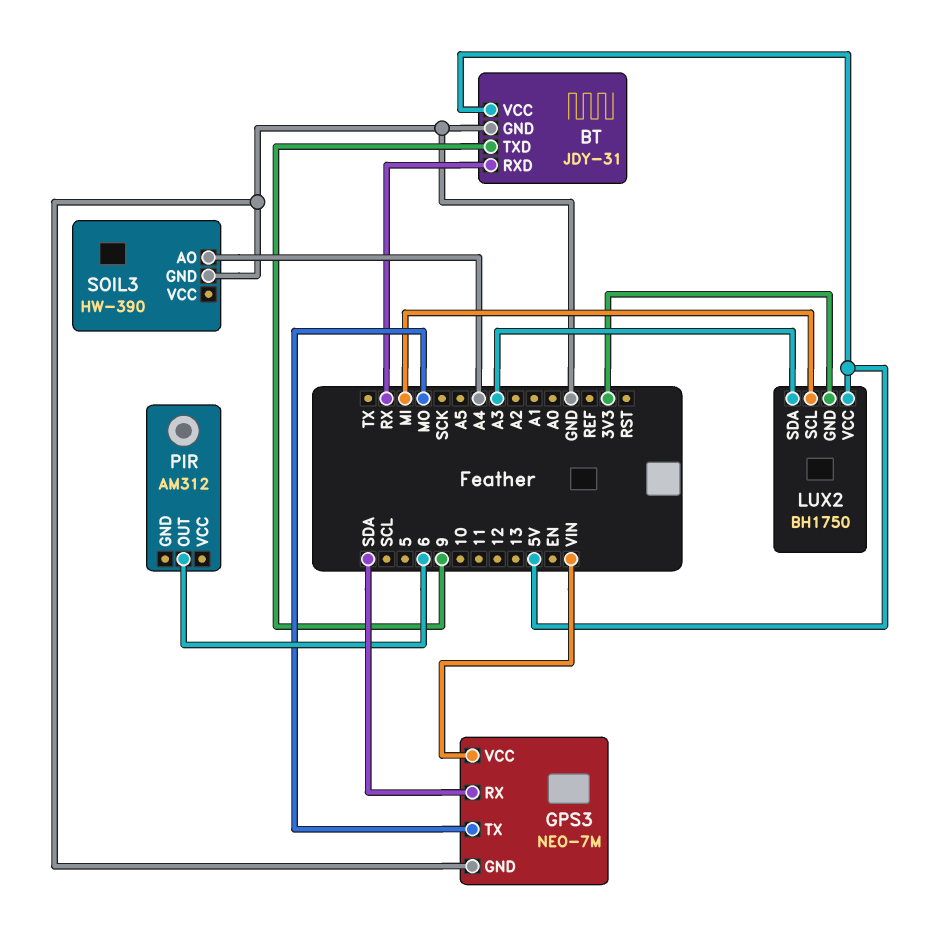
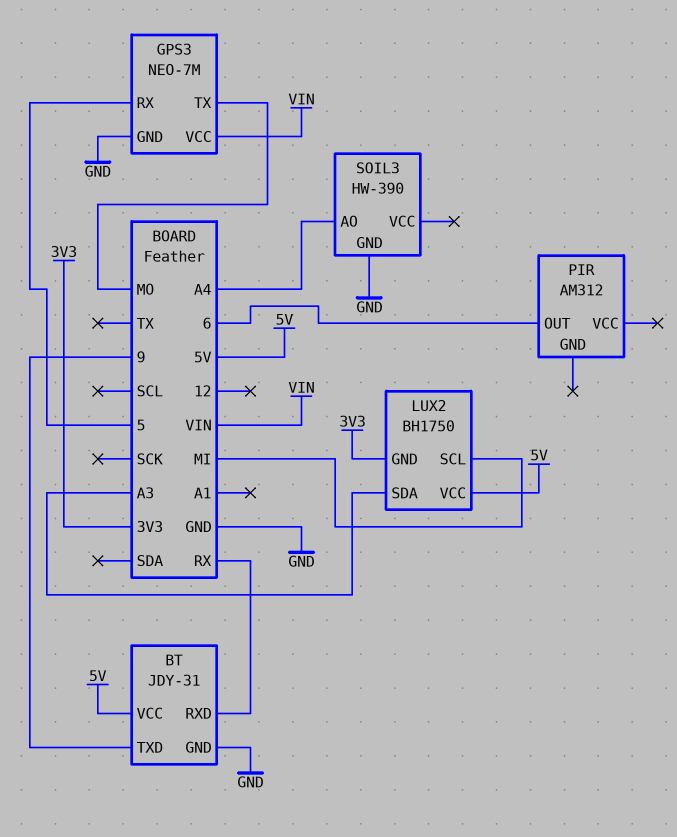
GPS3 pin RX: SDA -> 5

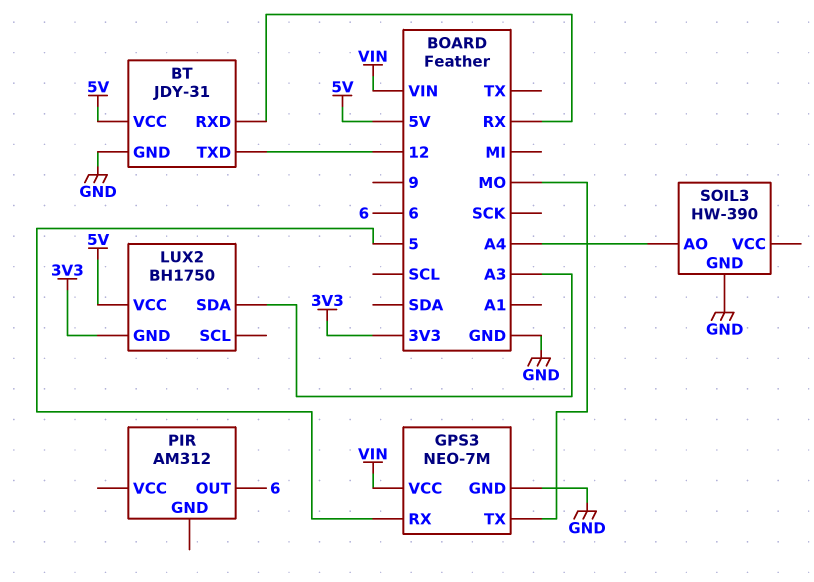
BT pin TXD: 9 -> 12
LUX2 pin SCL: MI -> none

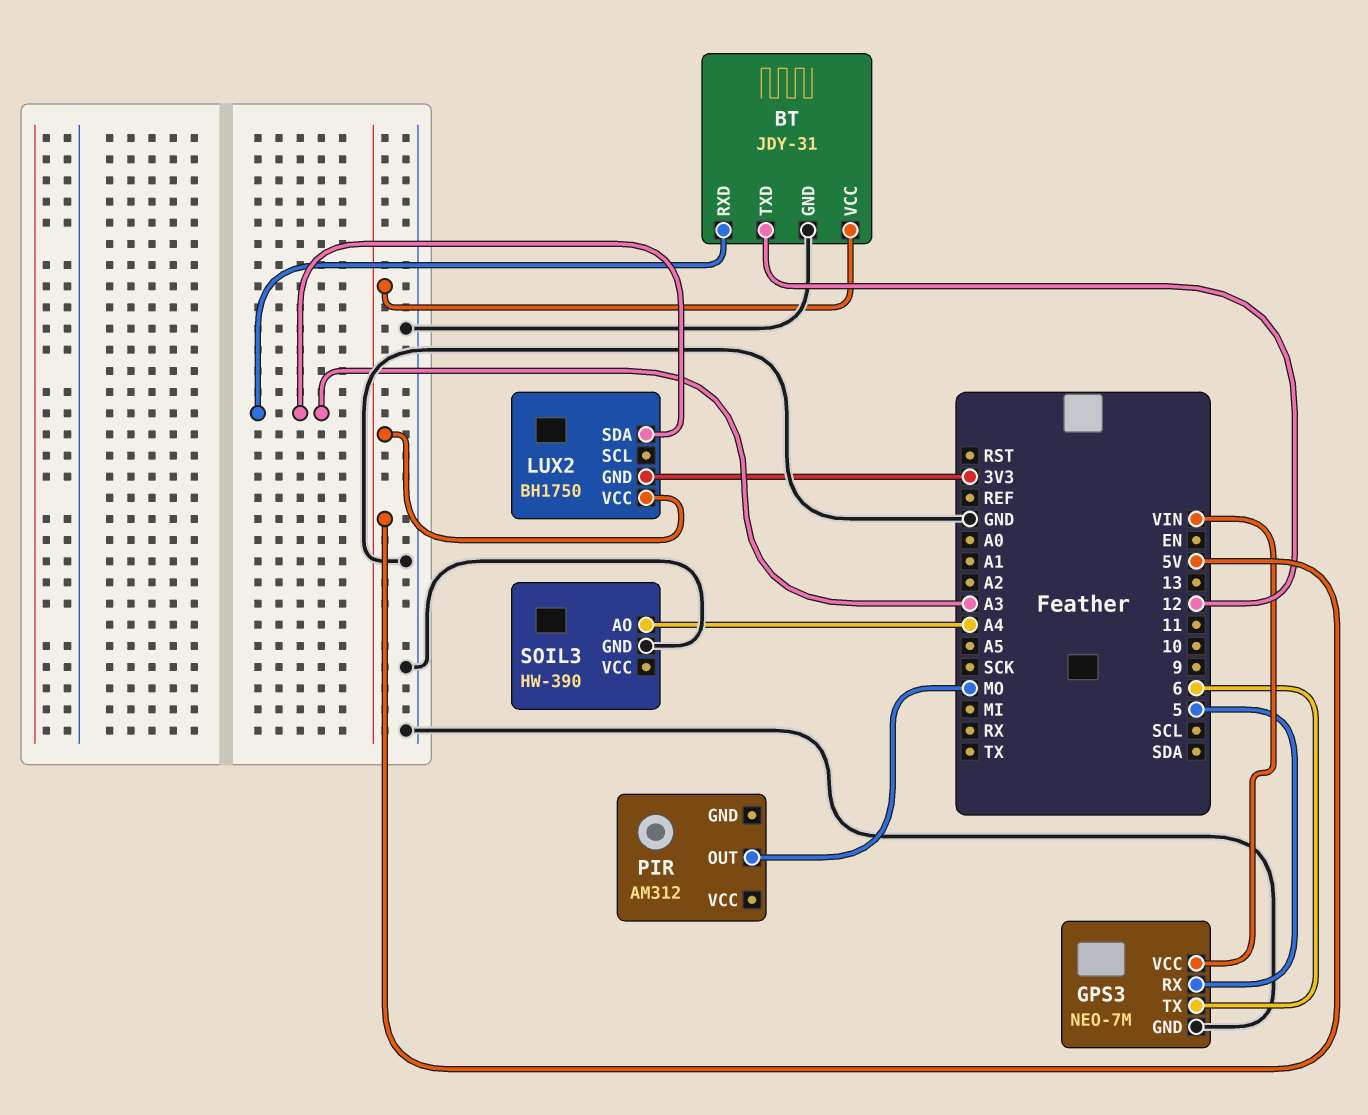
BT pin RXD: RX -> A3
GPS3 pin TX: MO -> 6
PIR pin OUT: 6 -> MO

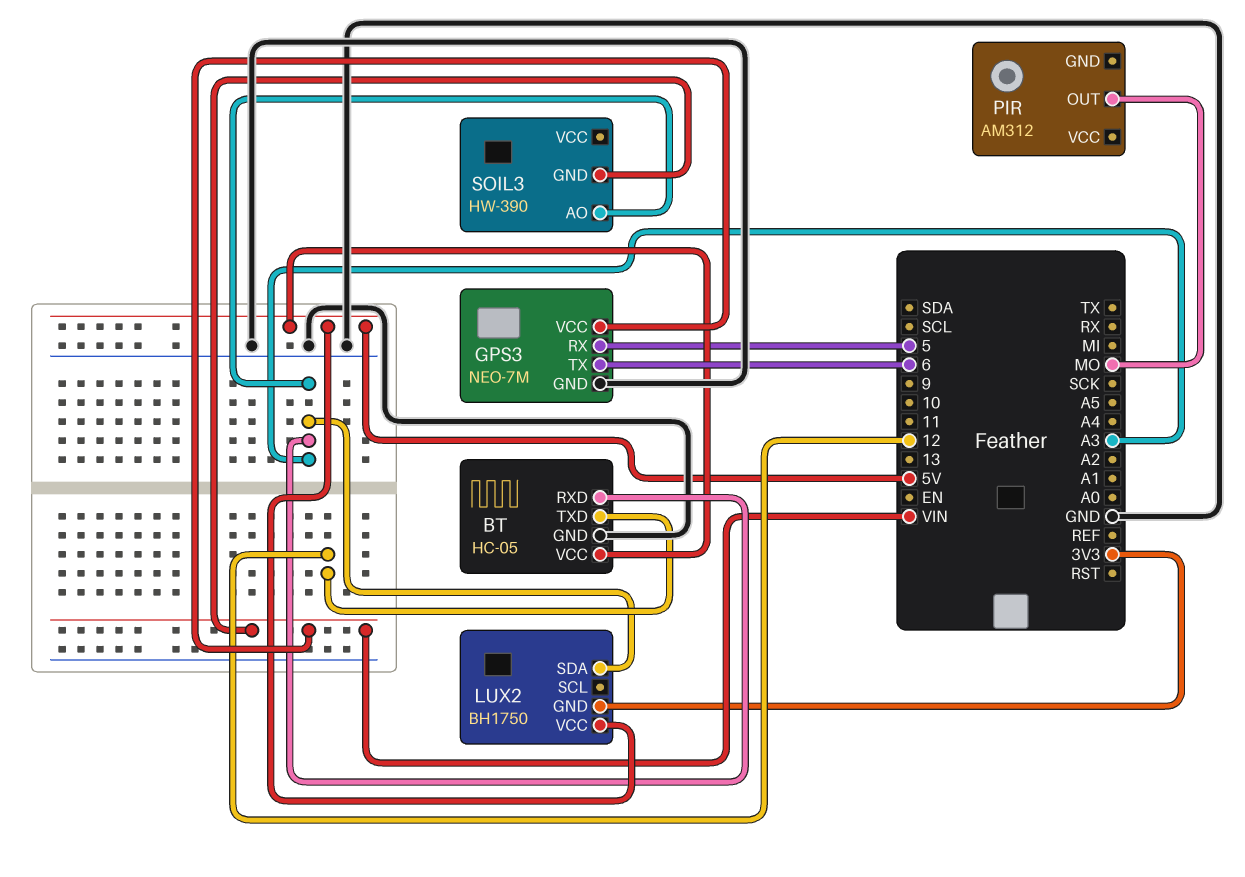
BT: JDY-31 -> HC-05
SOIL3 pin AO: A4 -> A3
SOIL3 pin GND: GND -> VIN

